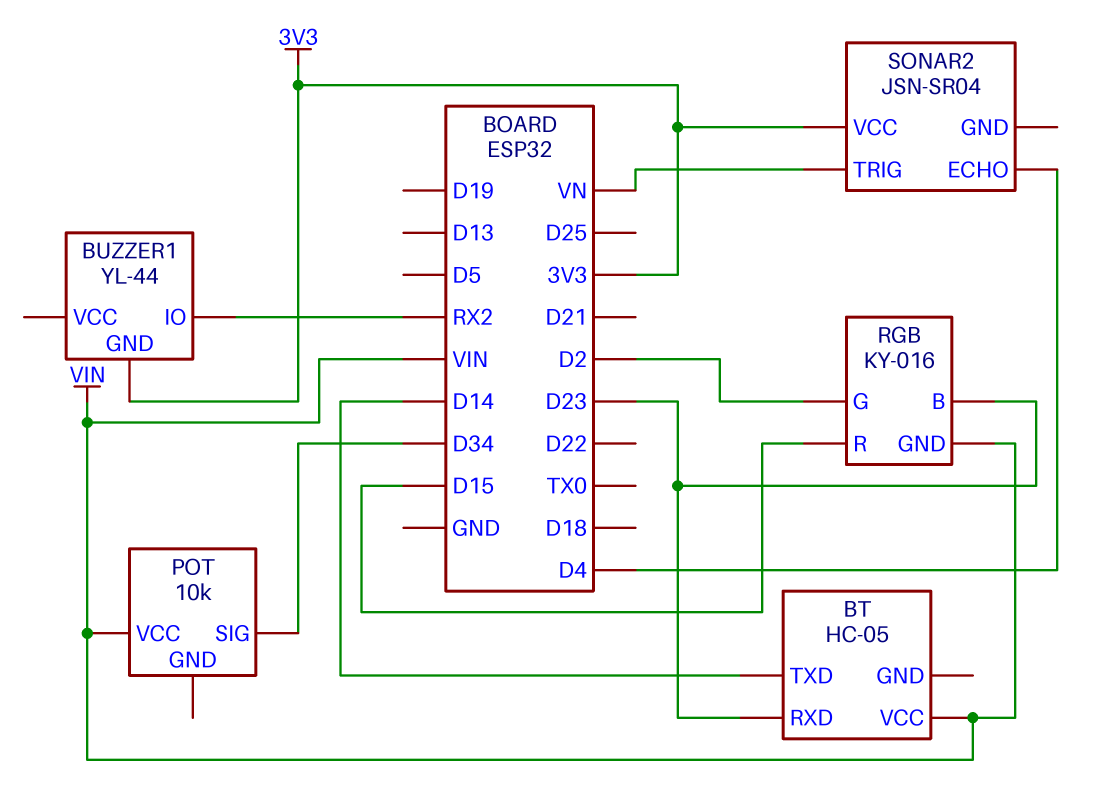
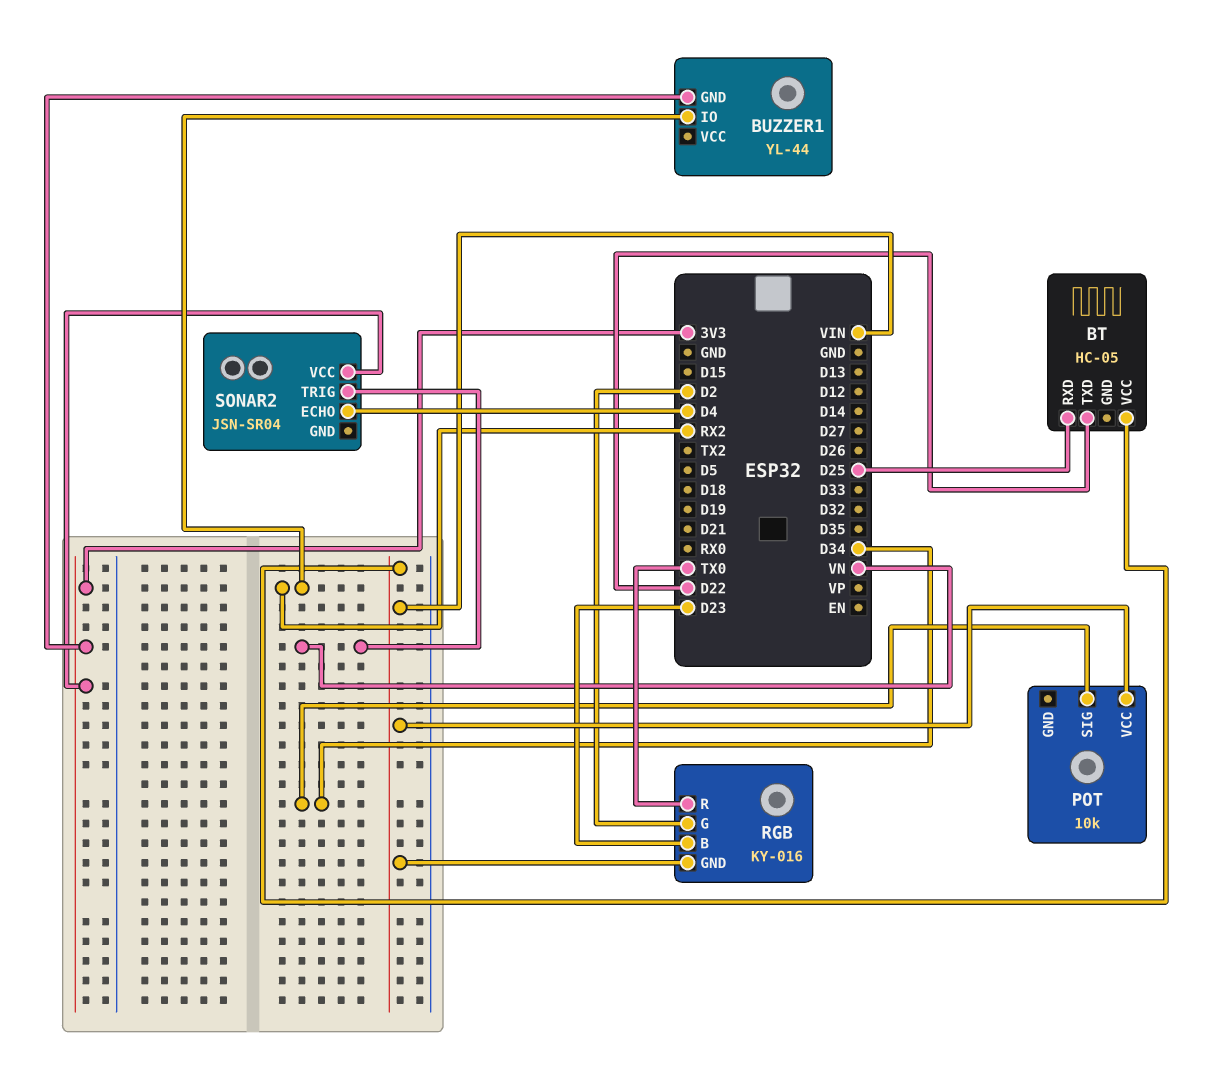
BT pin RXD: D23 -> D25
BT pin TXD: D14 -> D22
RGB pin R: D15 -> TX0

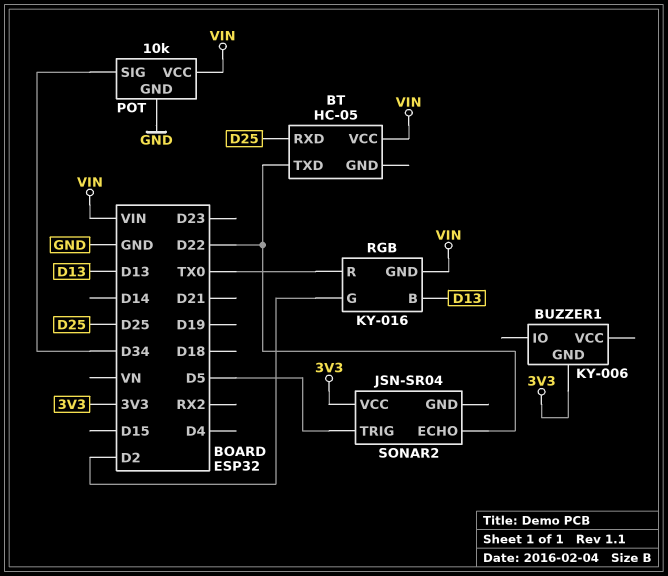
BUZZER1: YL-44 -> KY-006
BUZZER1 pin IO: RX2 -> none
POT pin GND: none -> GND
RGB pin B: D23 -> D13
SONAR2 pin ECHO: D4 -> D22
SONAR2 pin TRIG: VN -> D5

